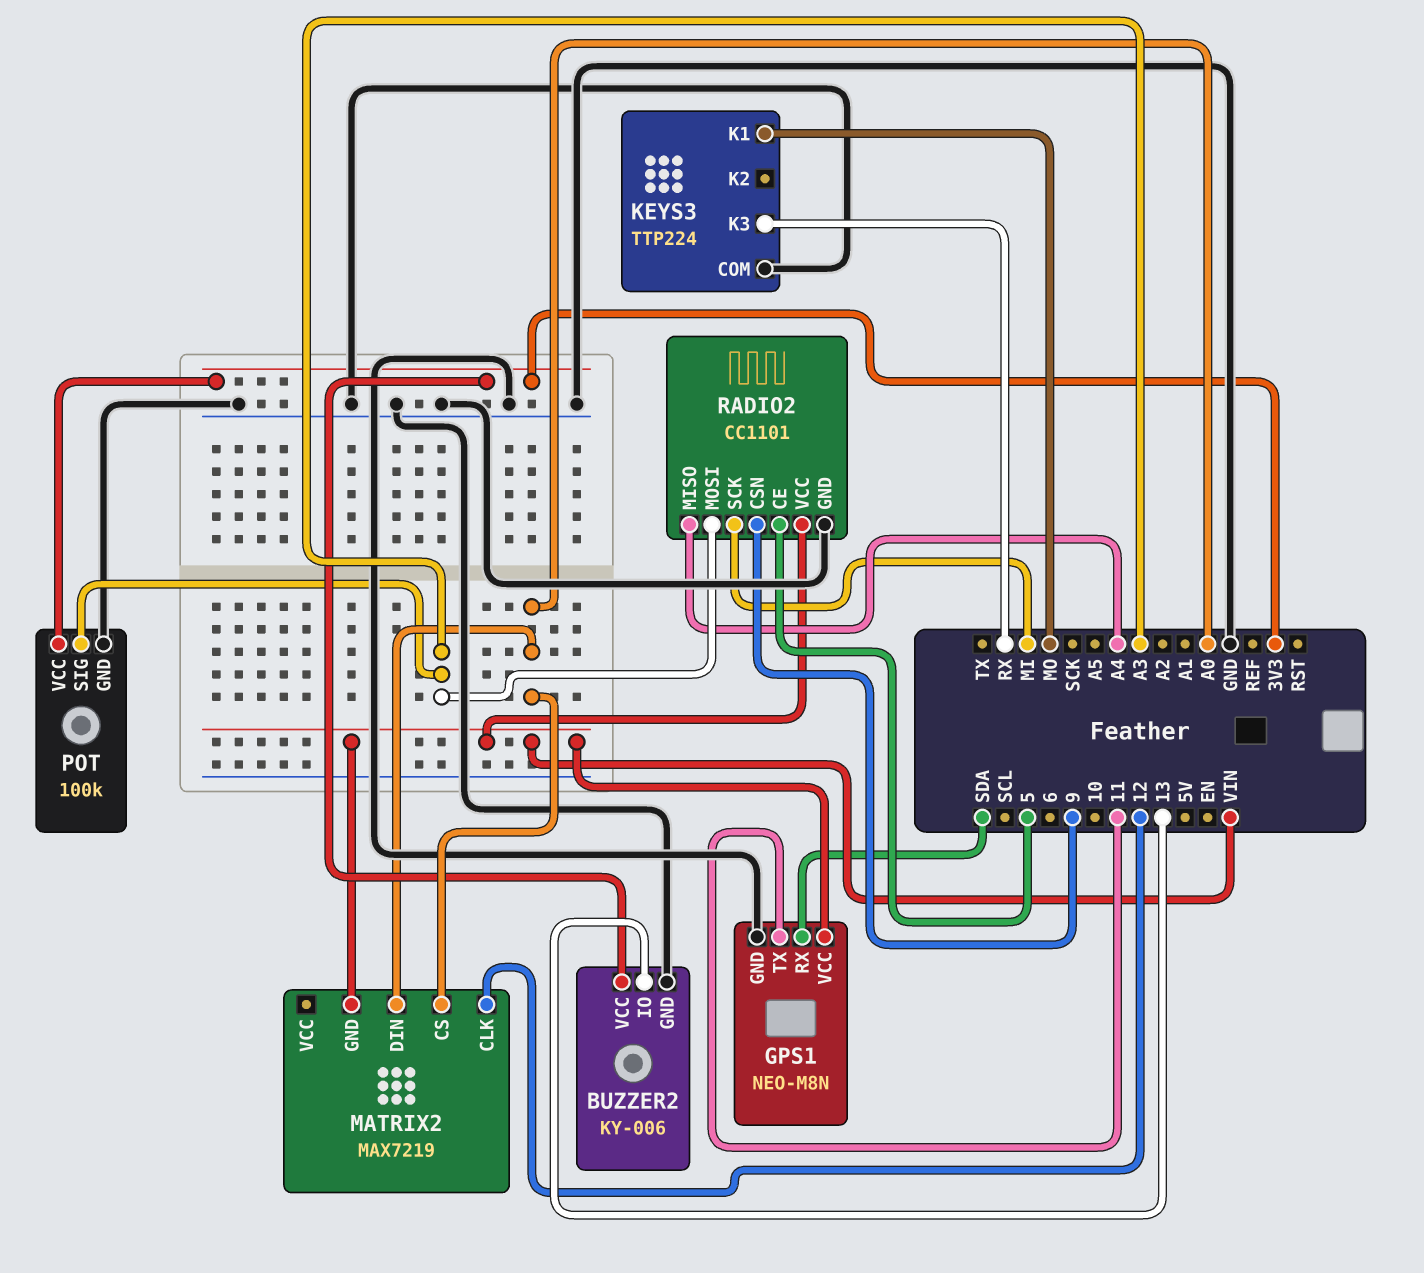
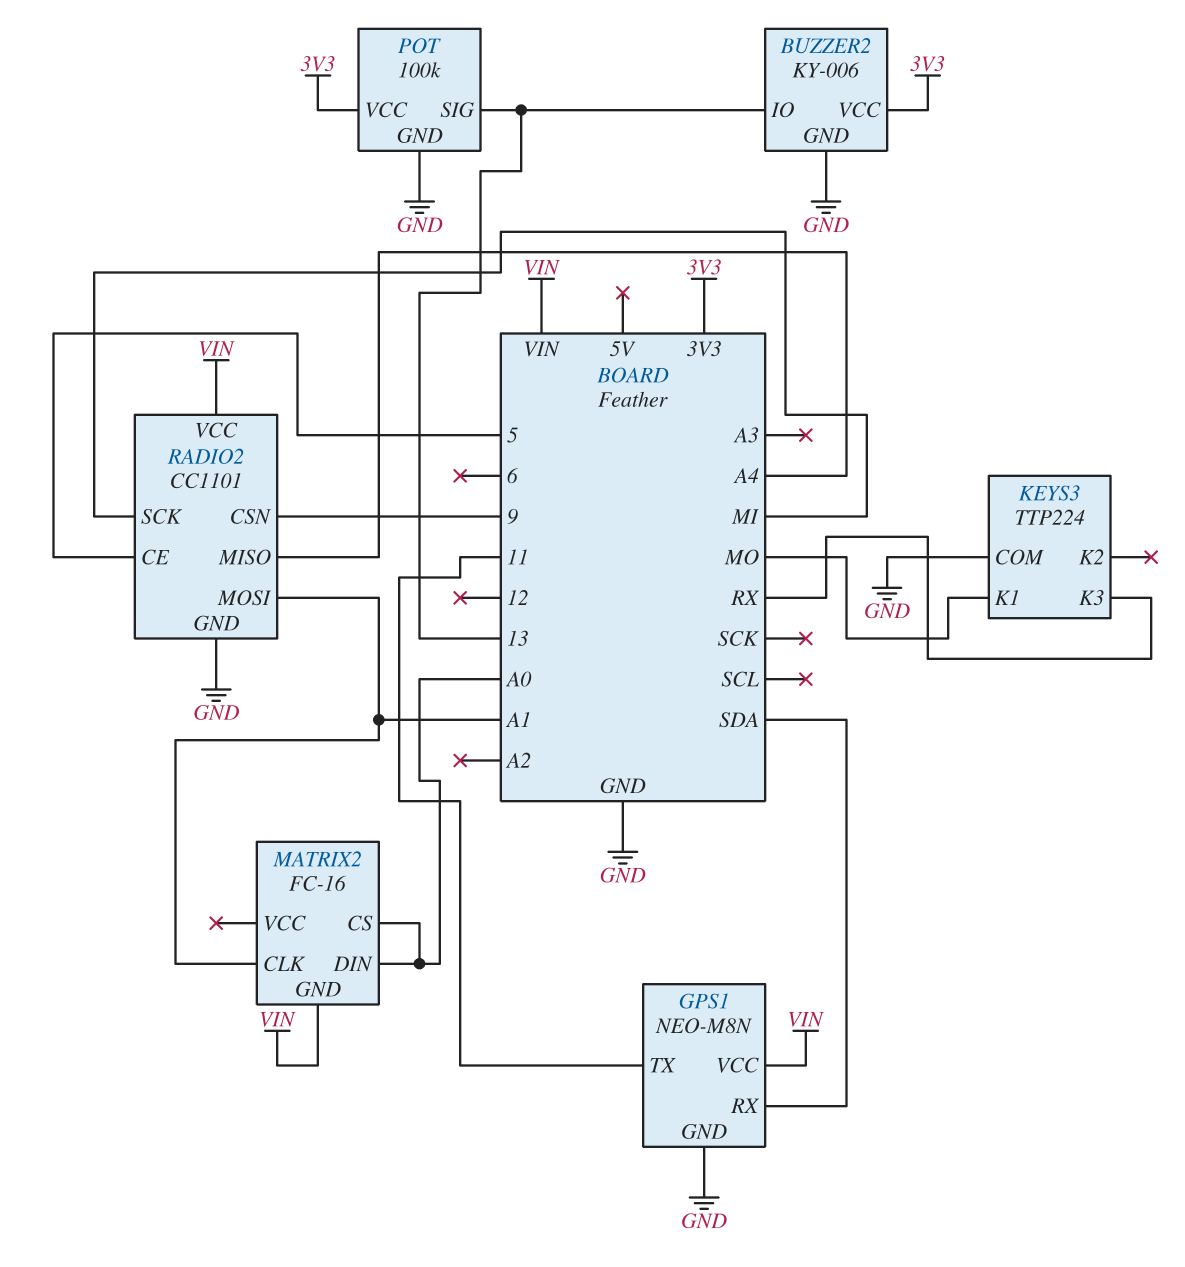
MATRIX2: MAX7219 -> FC-16
MATRIX2 pin CLK: 12 -> A1
POT pin SIG: A3 -> 13
RADIO2 pin MOSI: A3 -> A1

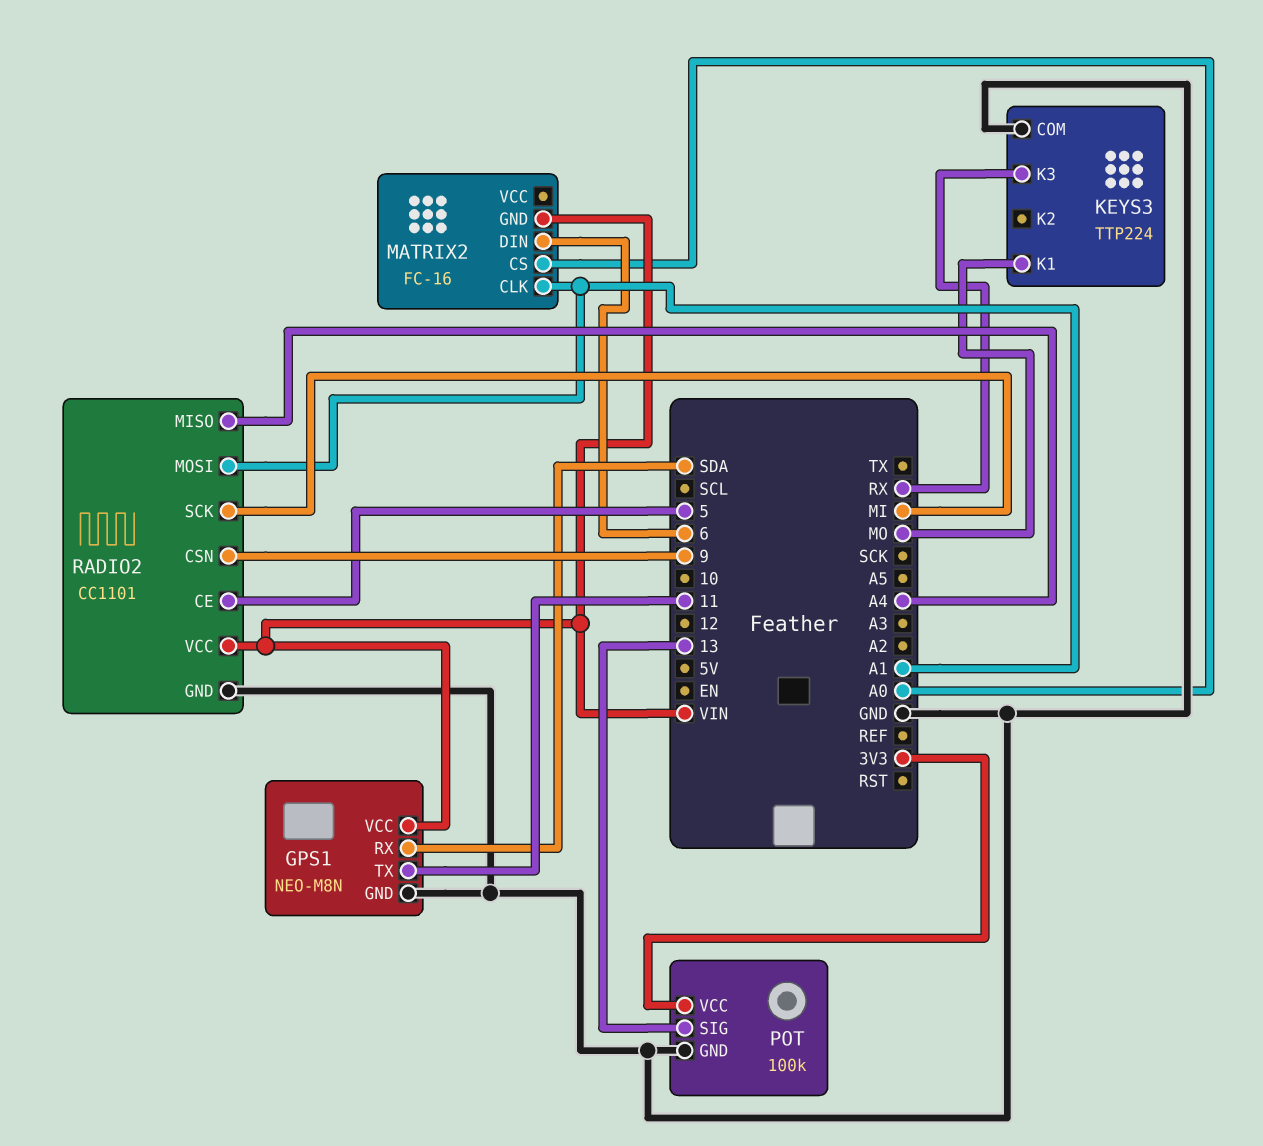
BUZZER2: KY-006 -> none
BUZZER2 pin GND: GND -> none
BUZZER2 pin IO: 13 -> none
BUZZER2 pin VCC: 3V3 -> none
MATRIX2 pin DIN: A0 -> 6

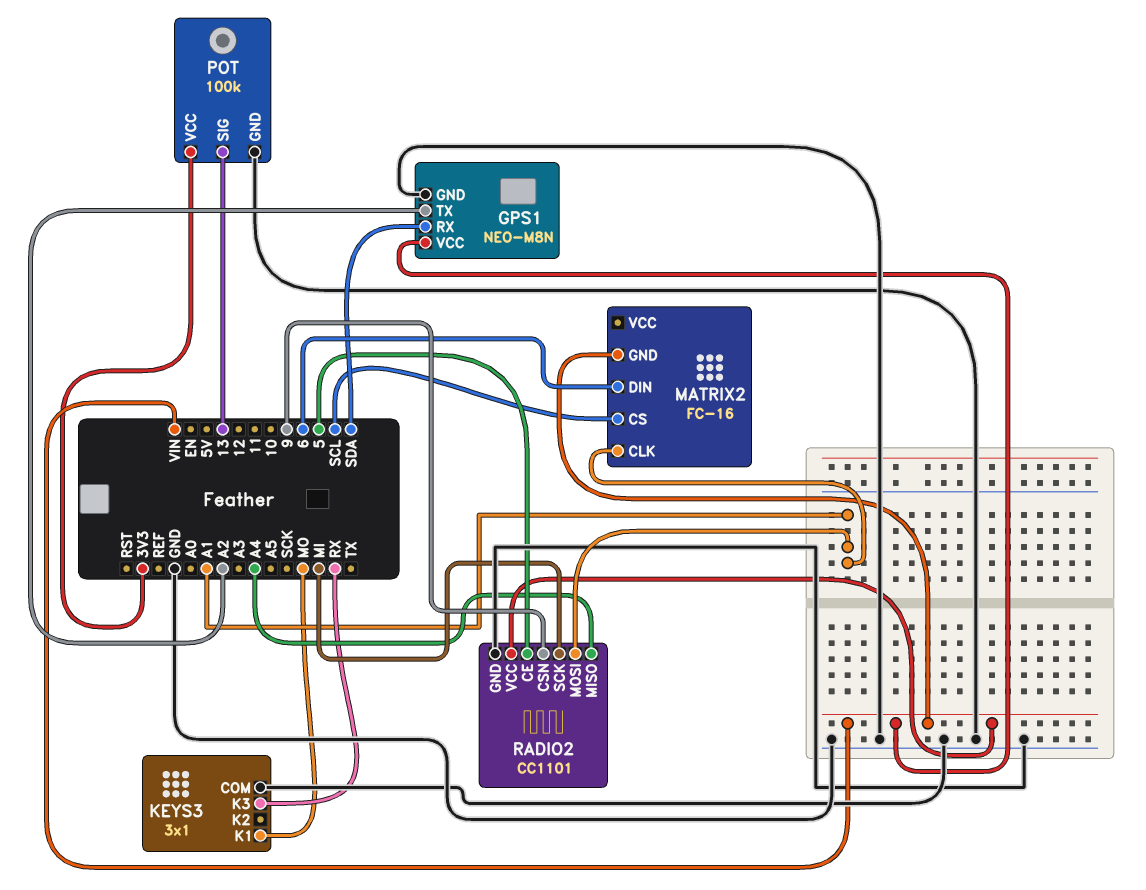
GPS1 pin TX: 11 -> A2
KEYS3: TTP224 -> 3x1
MATRIX2 pin CS: A0 -> SCL

